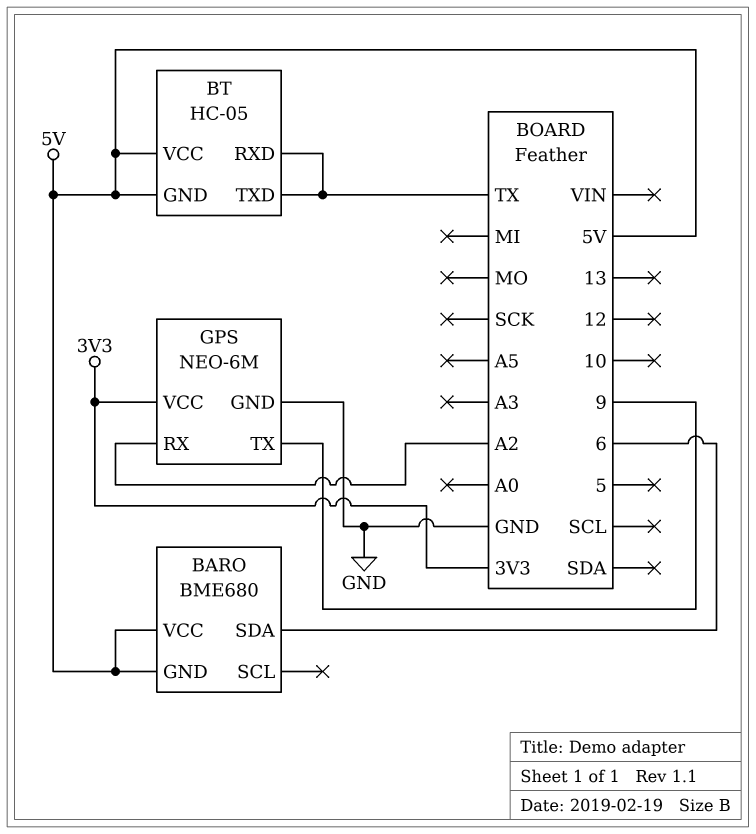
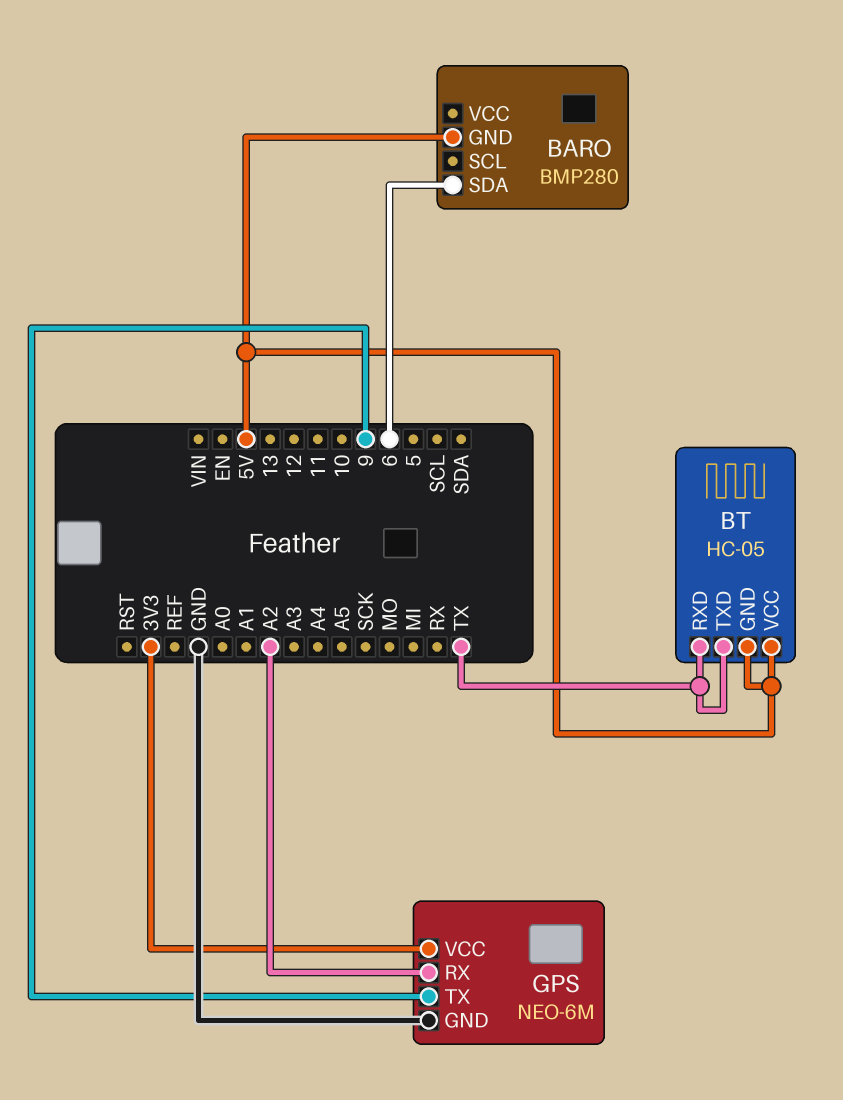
BARO: BME680 -> BMP280
BARO pin VCC: 5V -> none

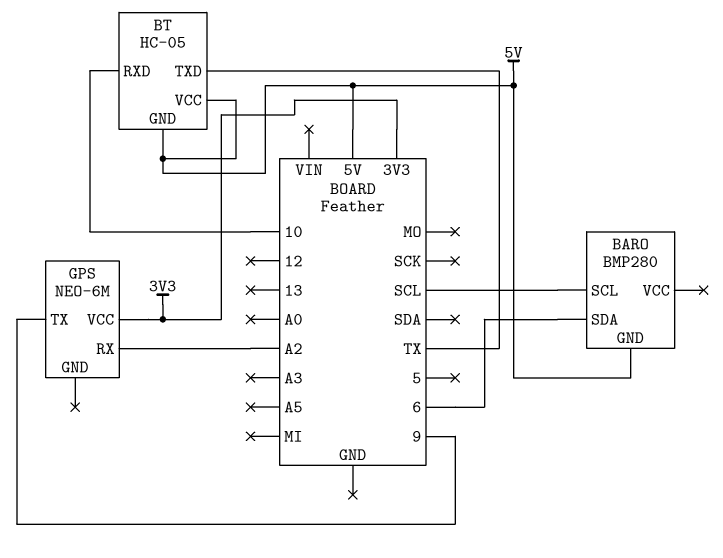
BARO pin SCL: none -> SCL
BT pin RXD: TX -> 10
GPS pin GND: GND -> none

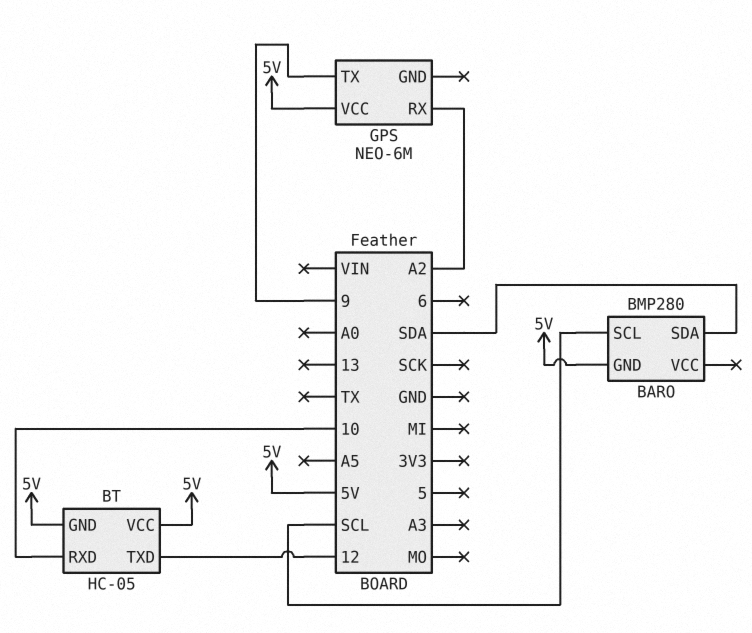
BARO pin SDA: 6 -> SDA
BT pin TXD: TX -> 12
GPS pin VCC: 3V3 -> 5V

